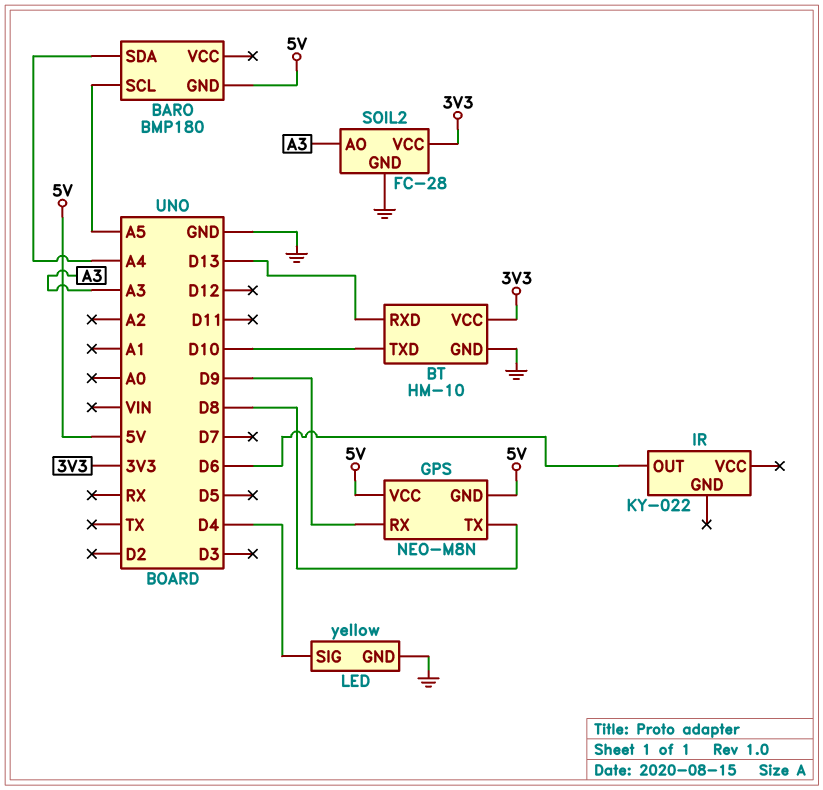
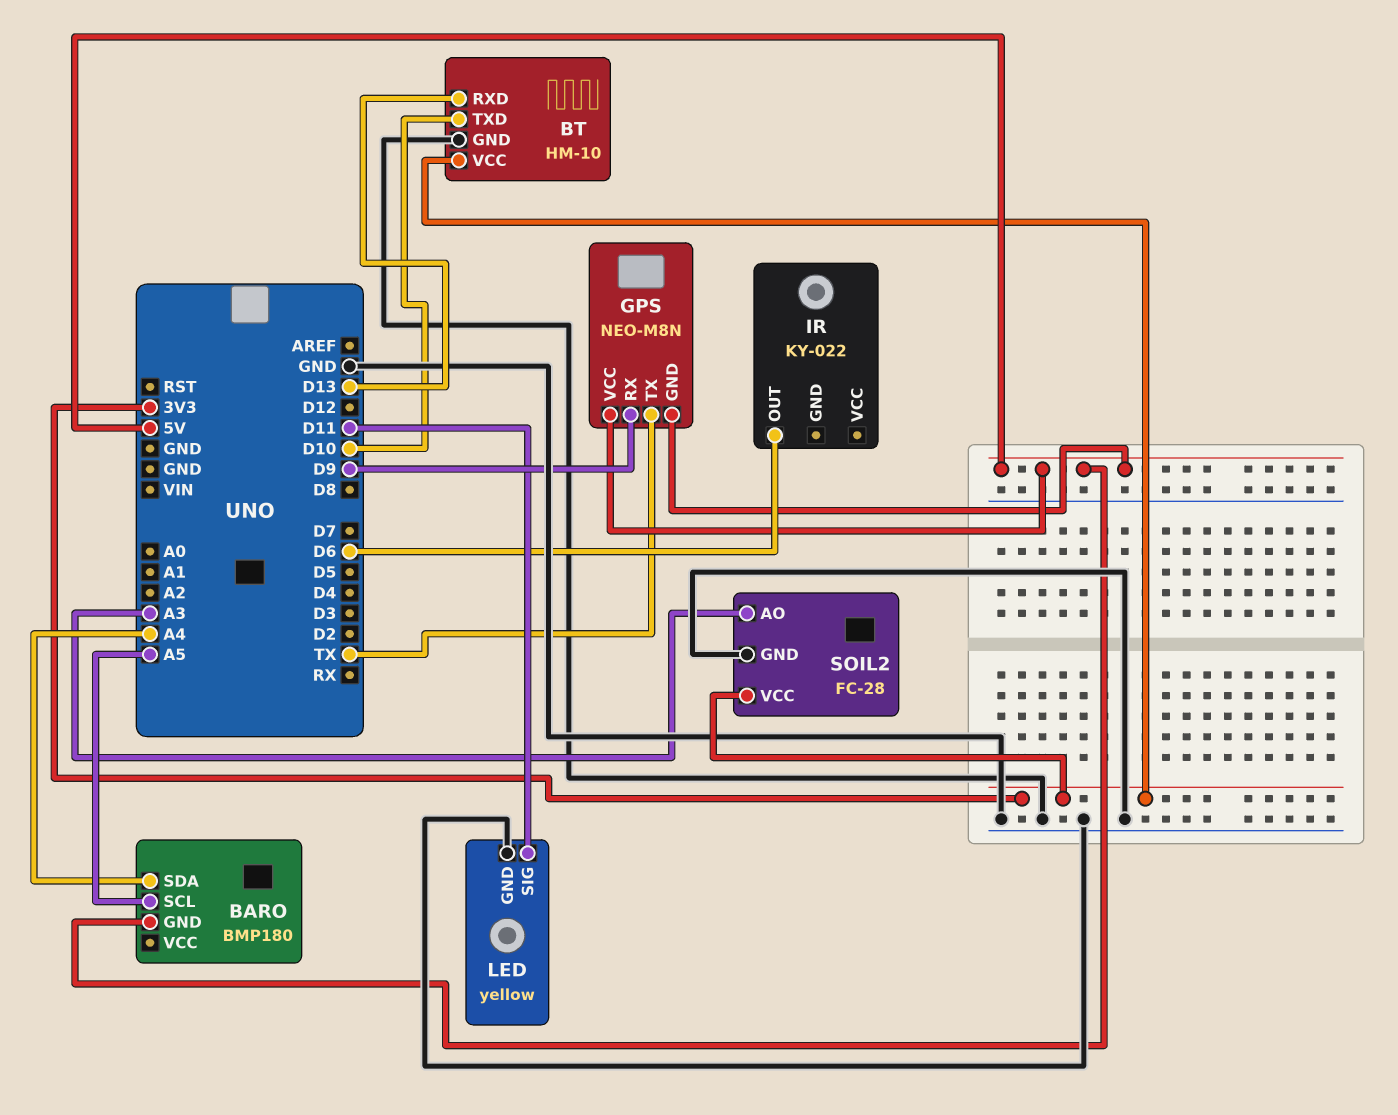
GPS pin TX: D8 -> TX
LED pin SIG: D4 -> D11

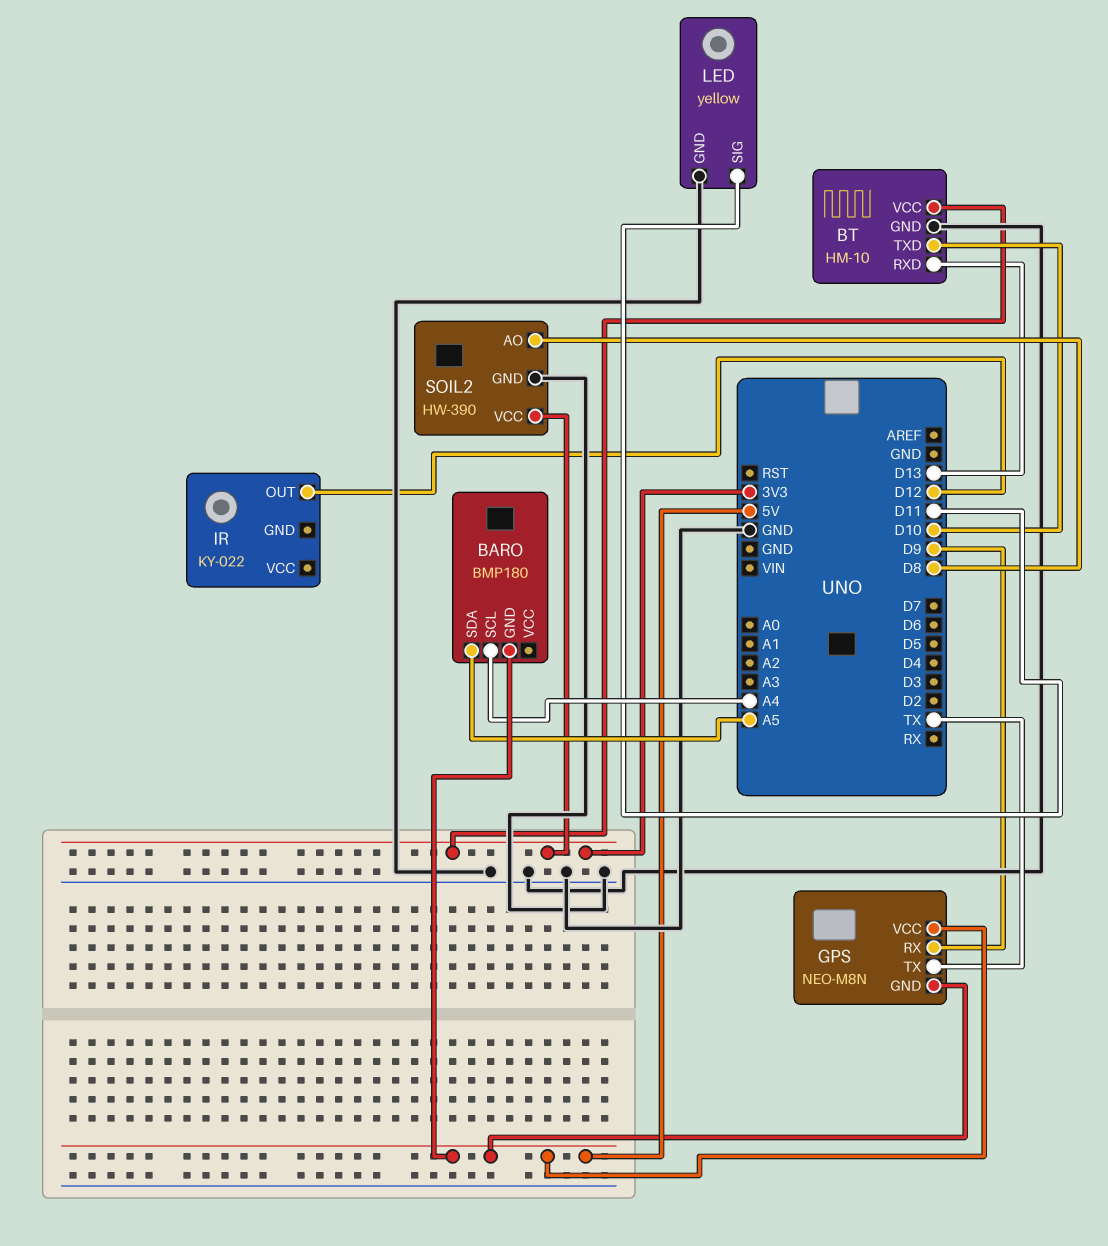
BARO pin SCL: A5 -> A4
BARO pin SDA: A4 -> A5
IR pin OUT: D6 -> D12
SOIL2: FC-28 -> HW-390
SOIL2 pin AO: A3 -> D8

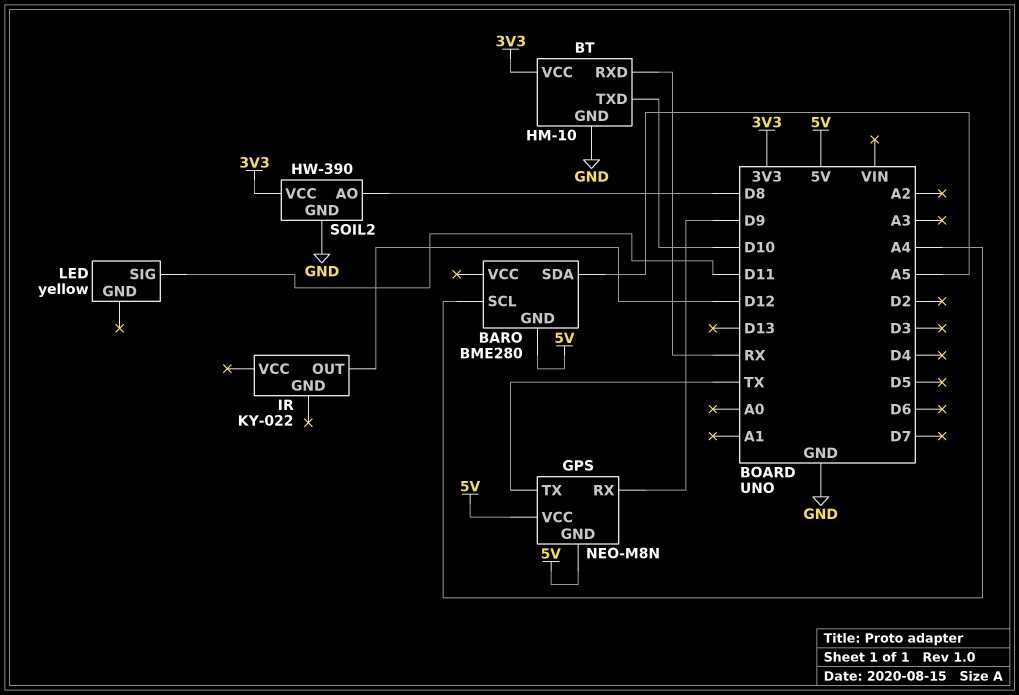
BARO: BMP180 -> BME280
BT pin RXD: D13 -> RX
LED pin GND: GND -> none

